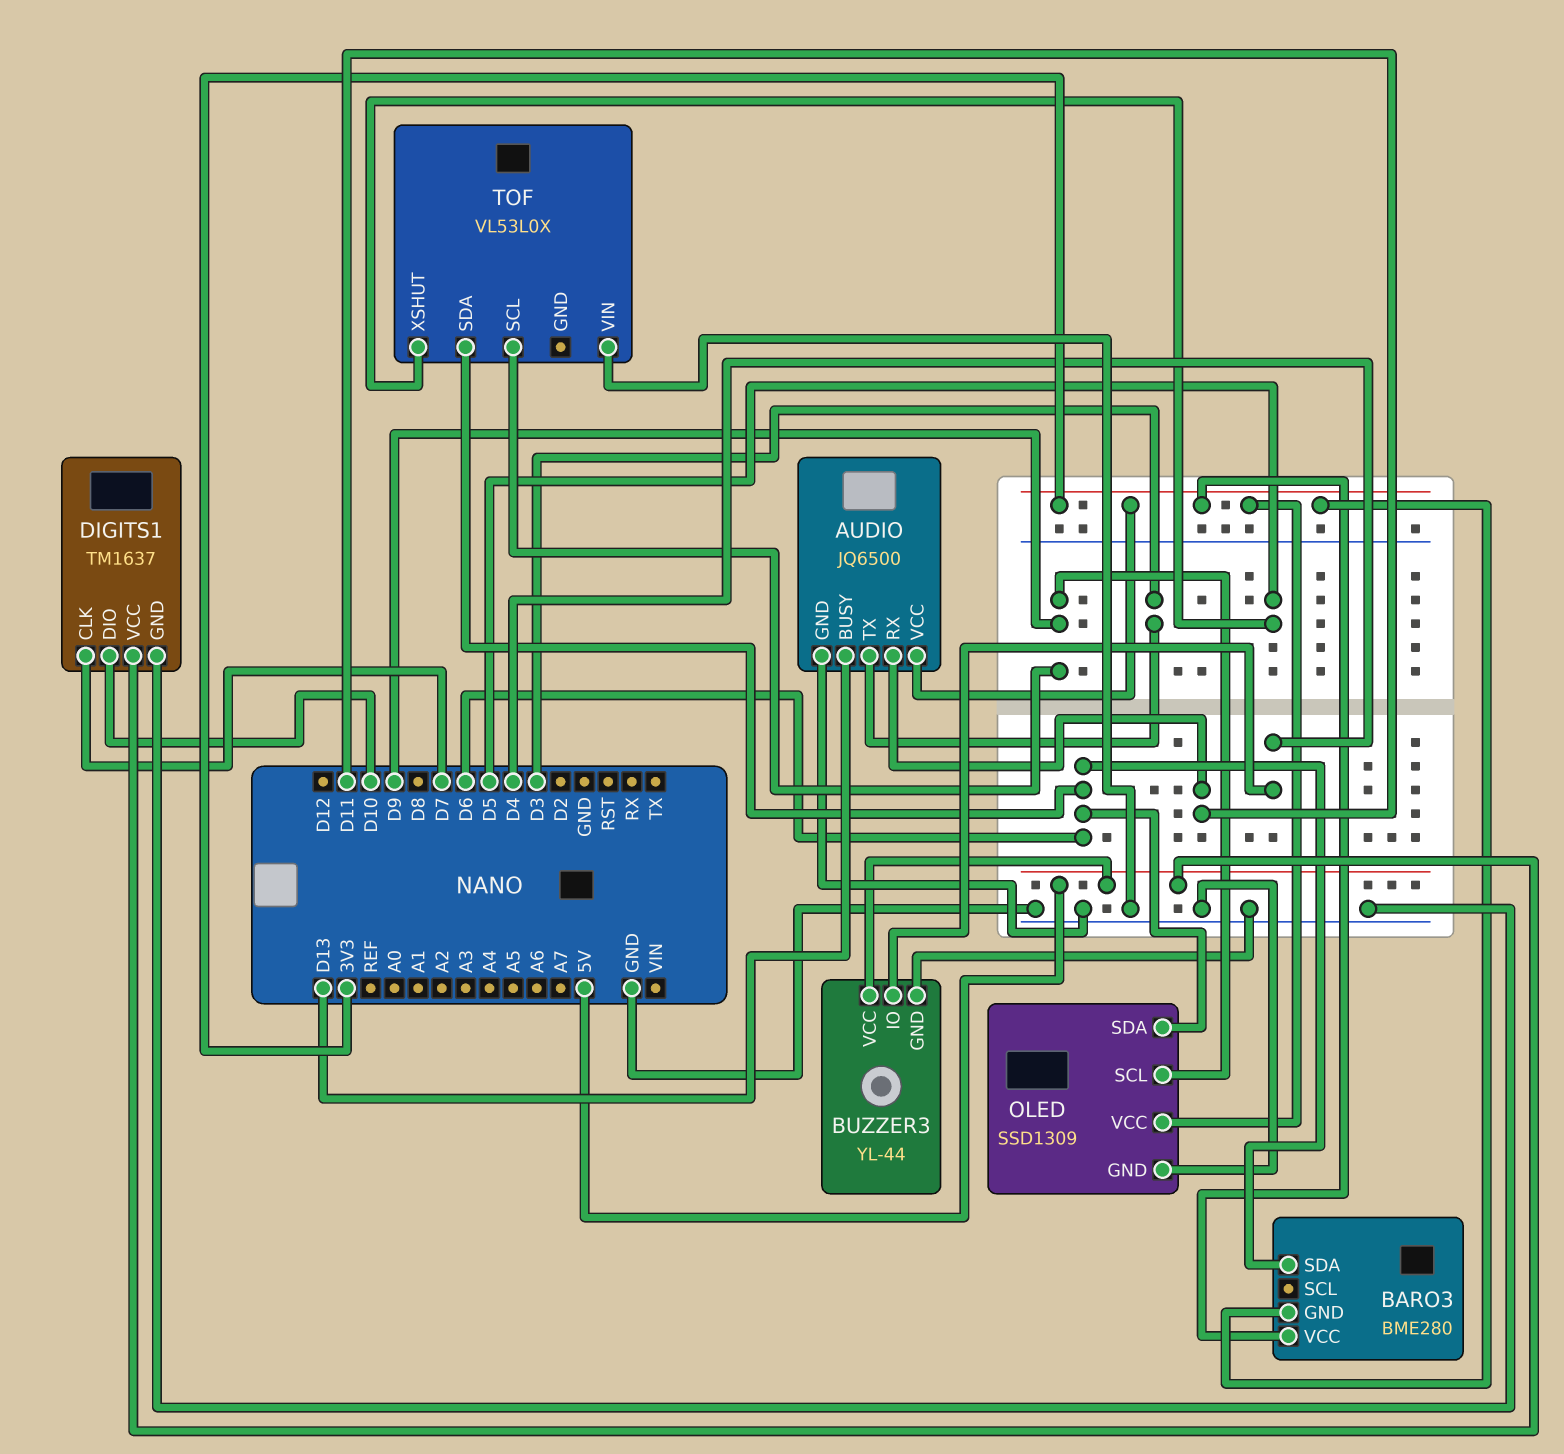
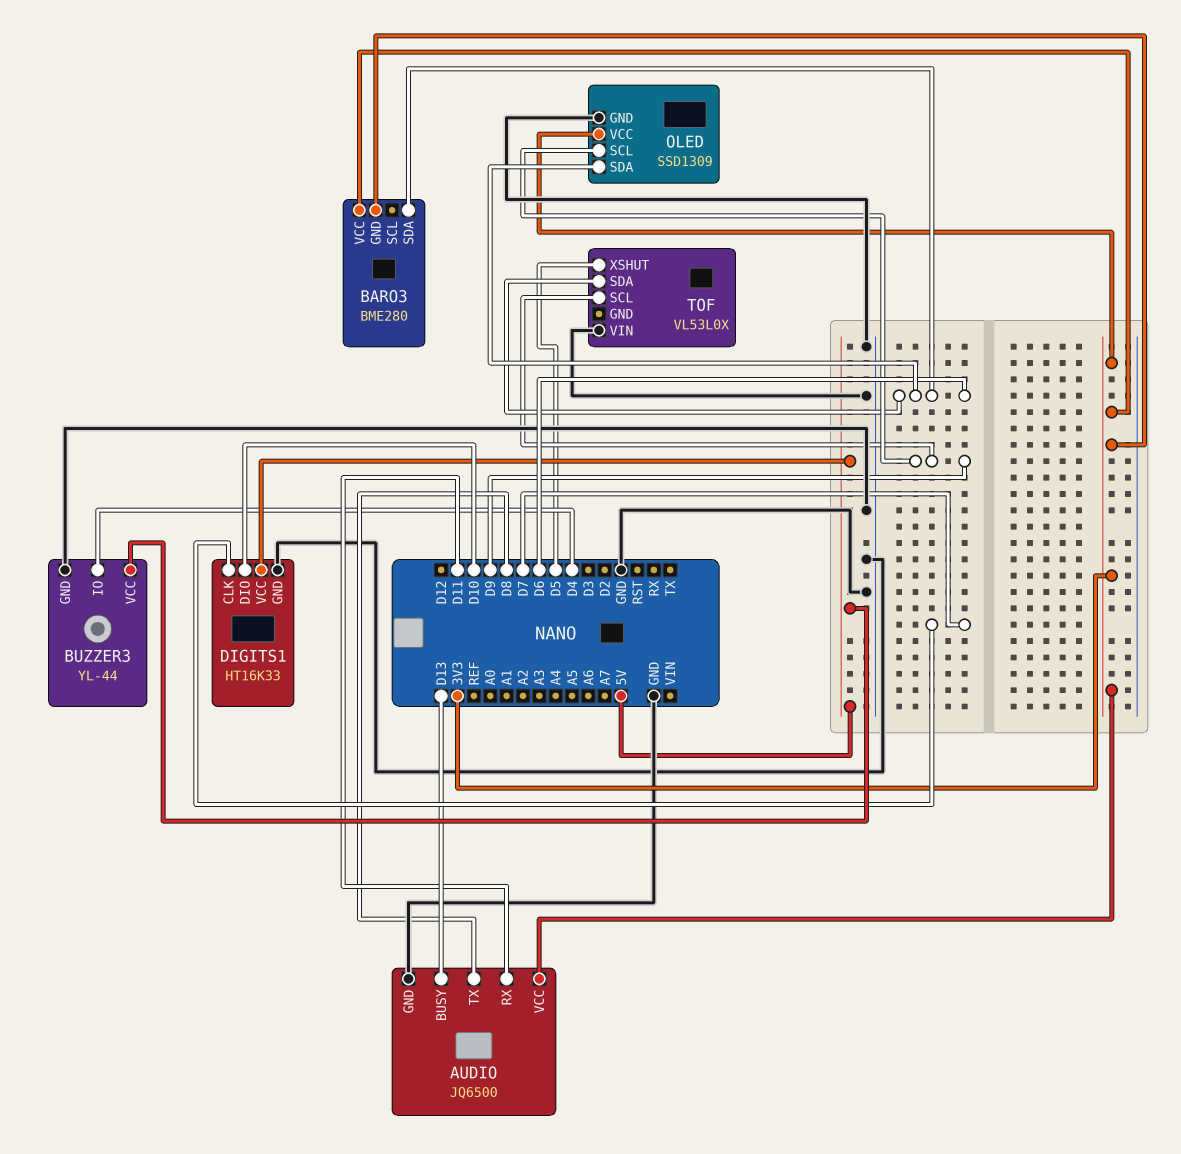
AUDIO pin TX: D3 -> D8
DIGITS1: TM1637 -> HT16K33

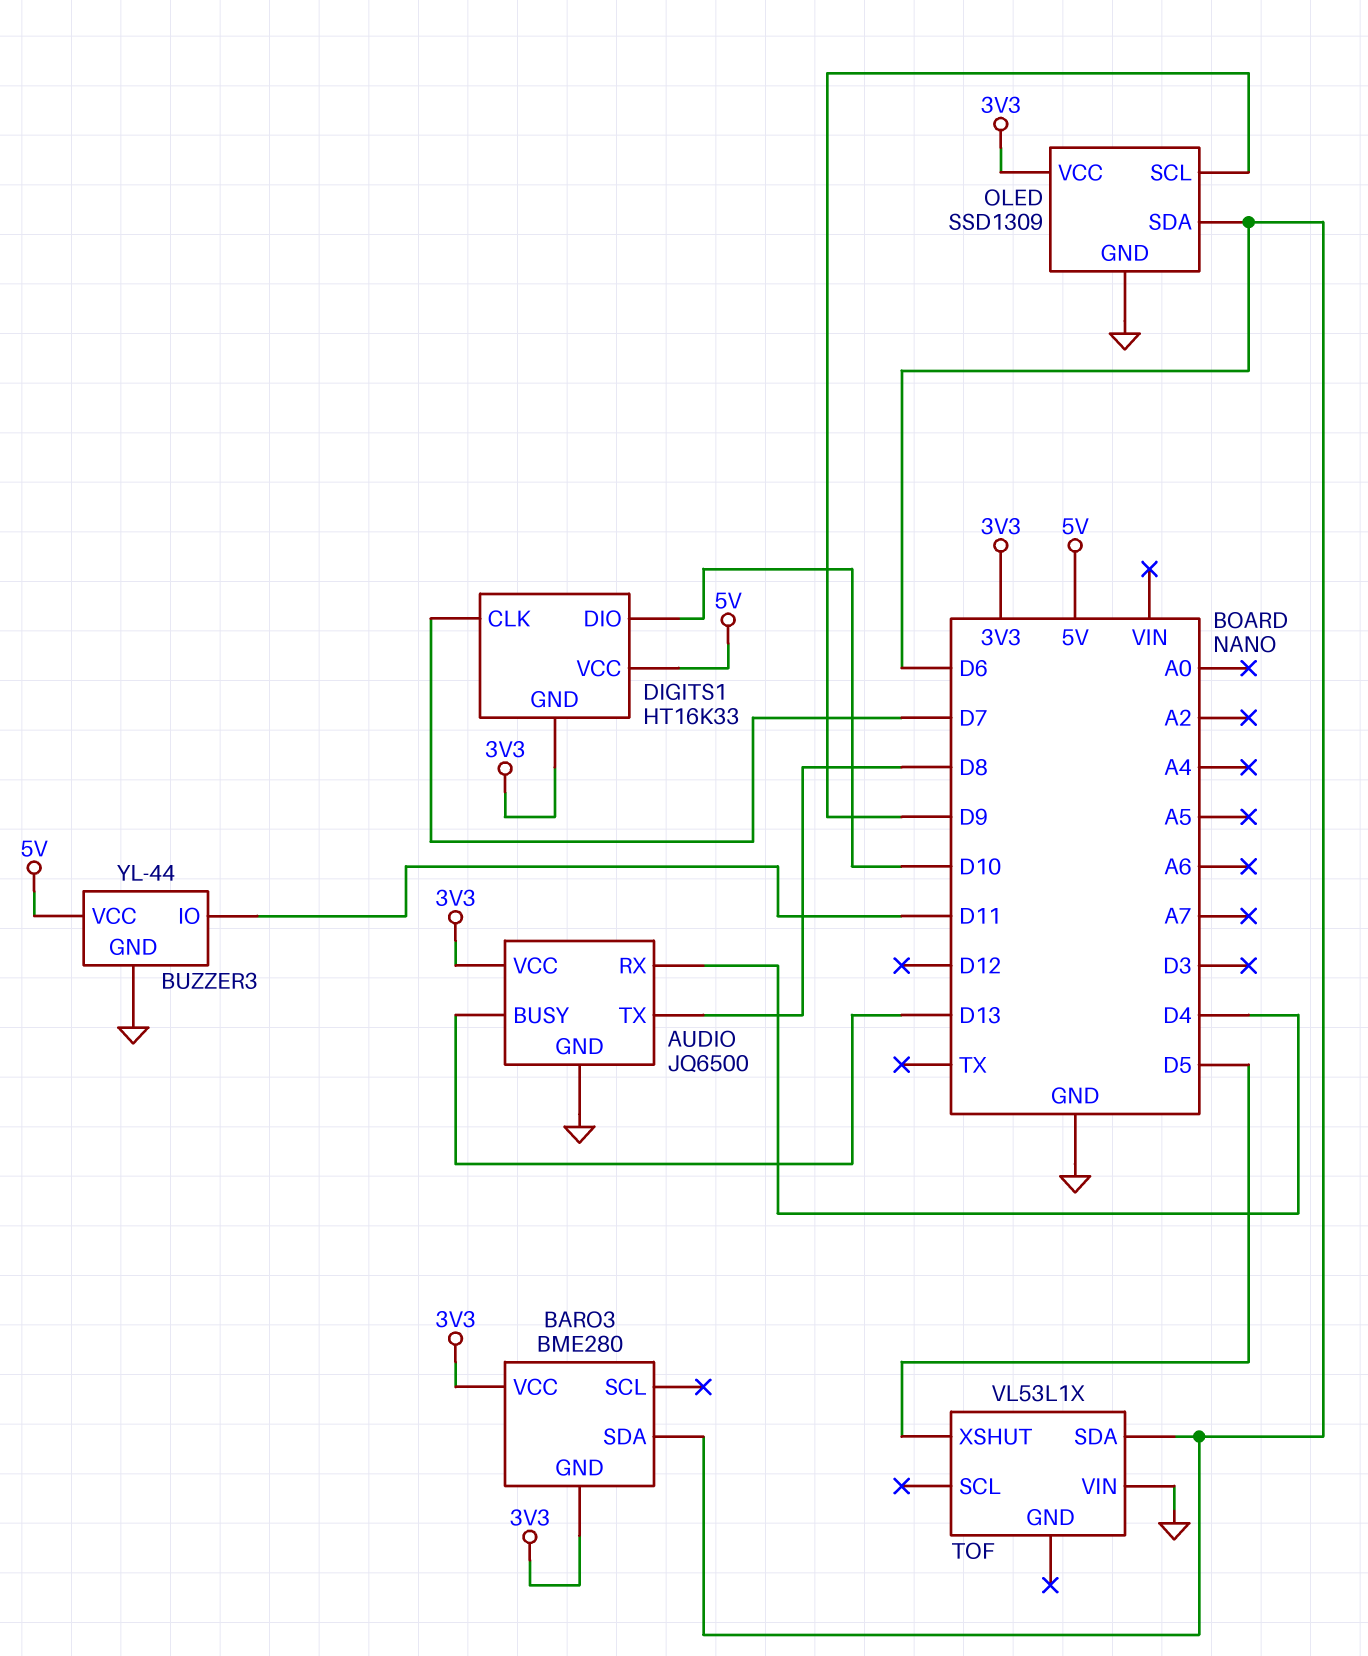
AUDIO pin RX: D11 -> D4
BUZZER3 pin IO: D4 -> D11
DIGITS1 pin GND: GND -> 3V3
TOF: VL53L0X -> VL53L1X
TOF pin SCL: D9 -> none

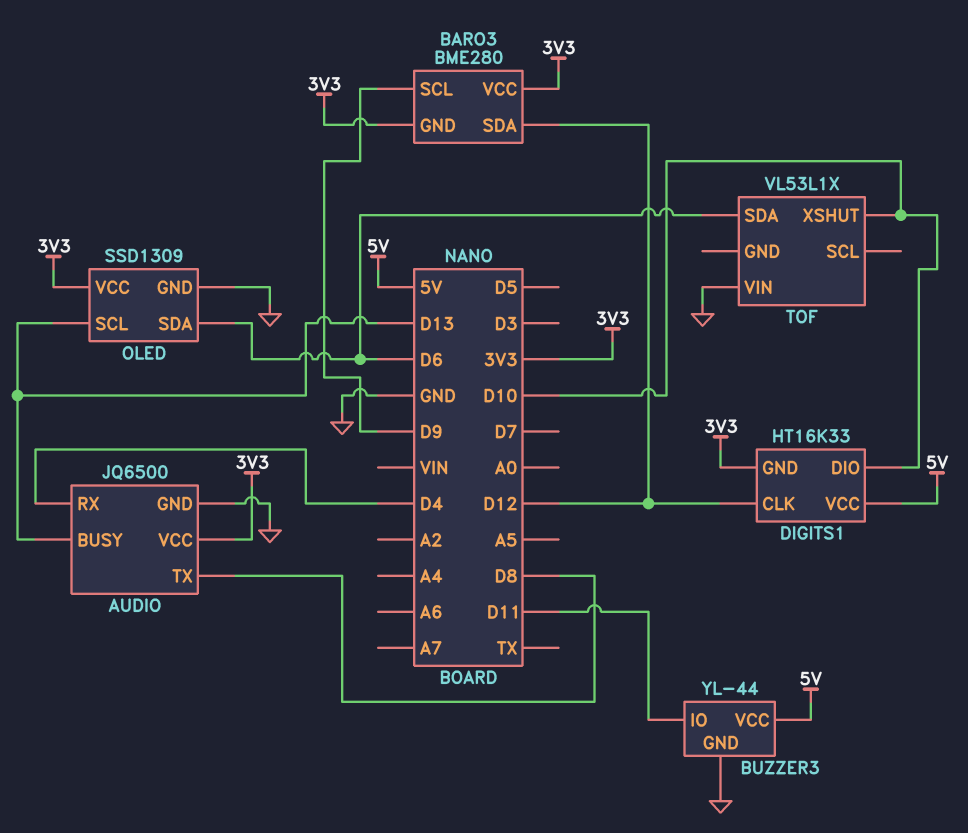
BARO3 pin SCL: none -> D9
BARO3 pin SDA: D6 -> D12
DIGITS1 pin CLK: D7 -> D12
OLED pin SCL: D9 -> D13
TOF pin XSHUT: D5 -> D10

